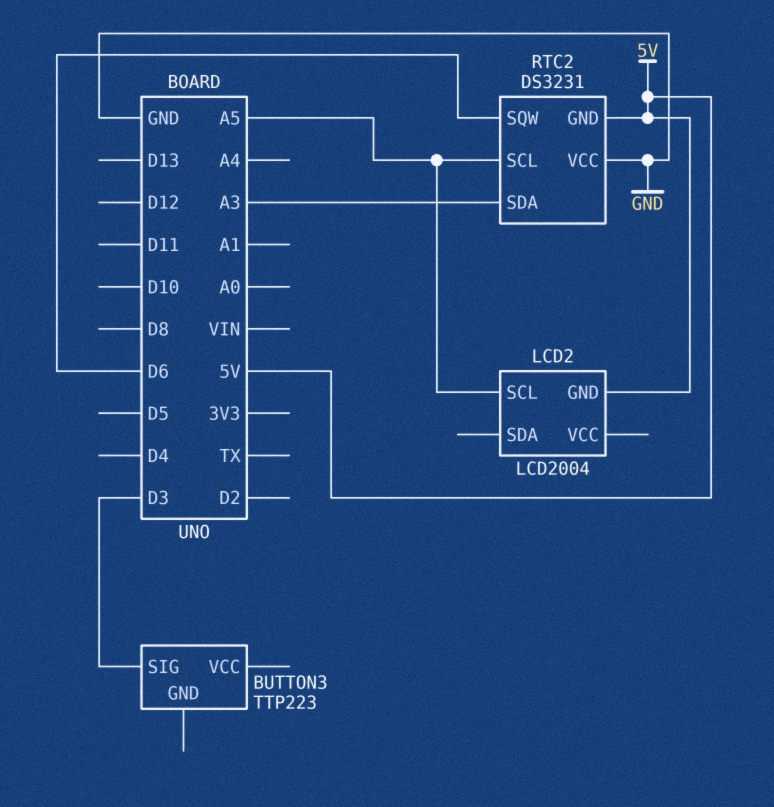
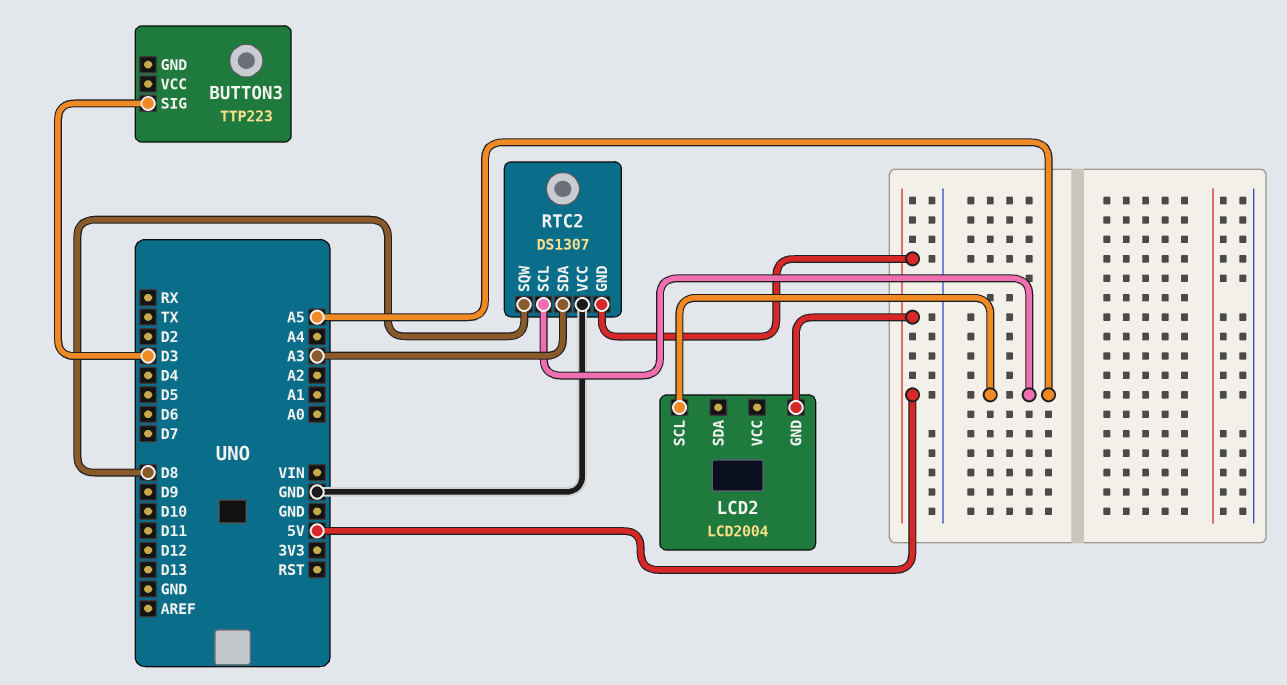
RTC2: DS3231 -> DS1307
RTC2 pin SQW: D6 -> D8

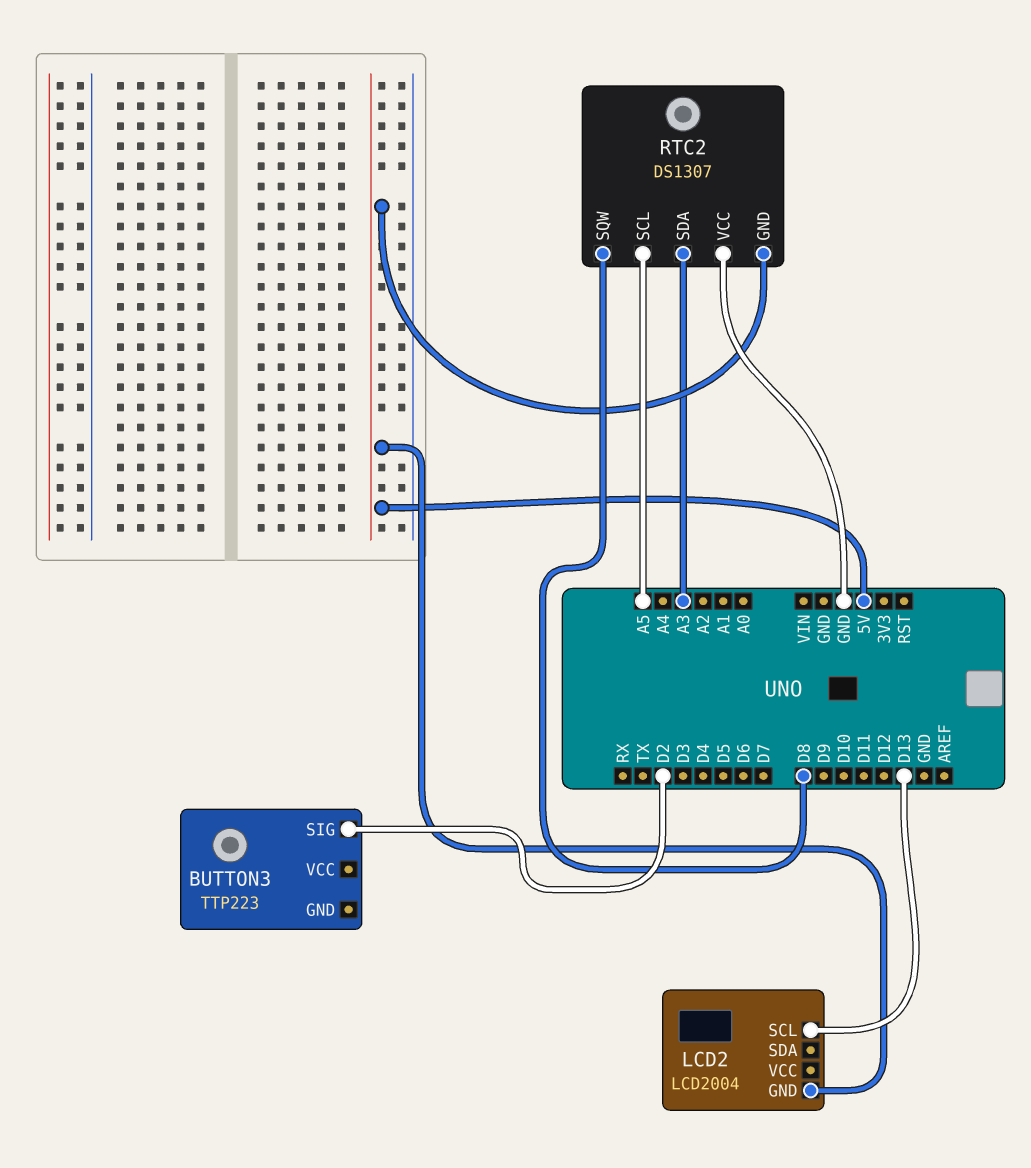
BUTTON3 pin SIG: D3 -> D2
LCD2 pin SCL: A5 -> D13

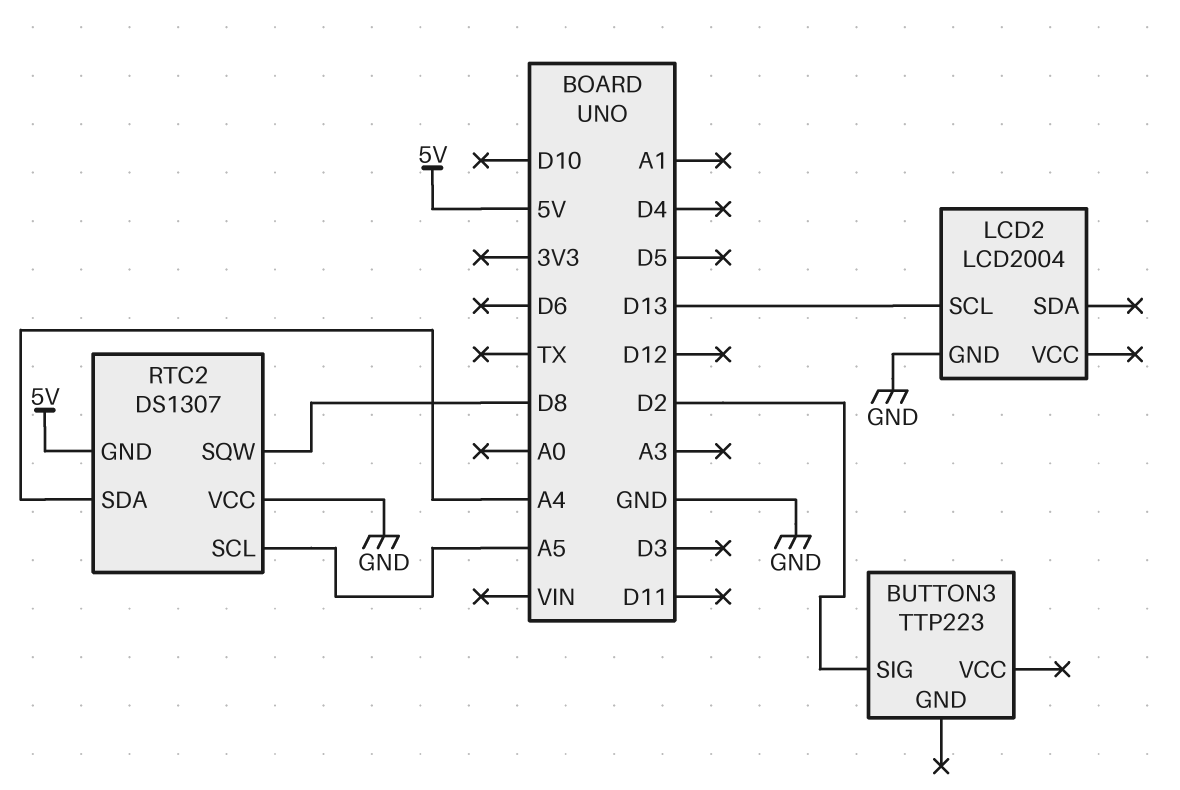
LCD2 pin GND: 5V -> GND
RTC2 pin SDA: A3 -> A4

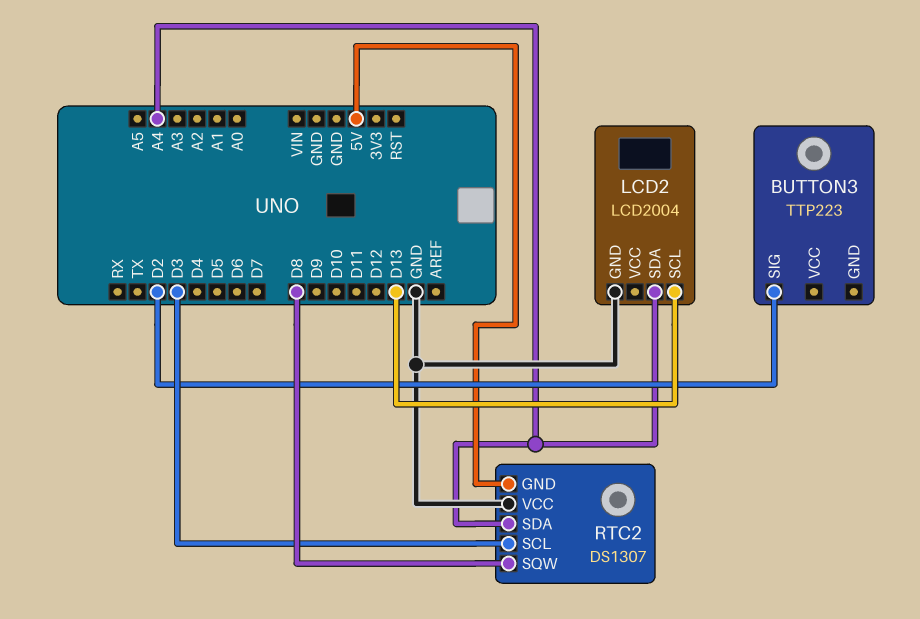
LCD2 pin SDA: none -> A4
RTC2 pin SCL: A5 -> D3

